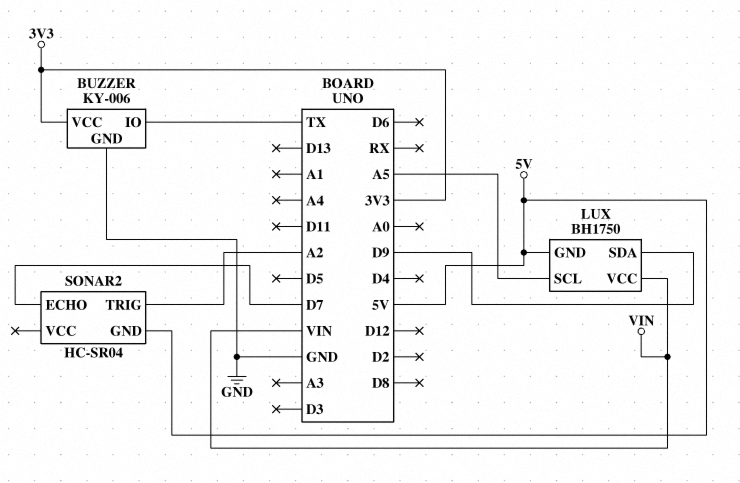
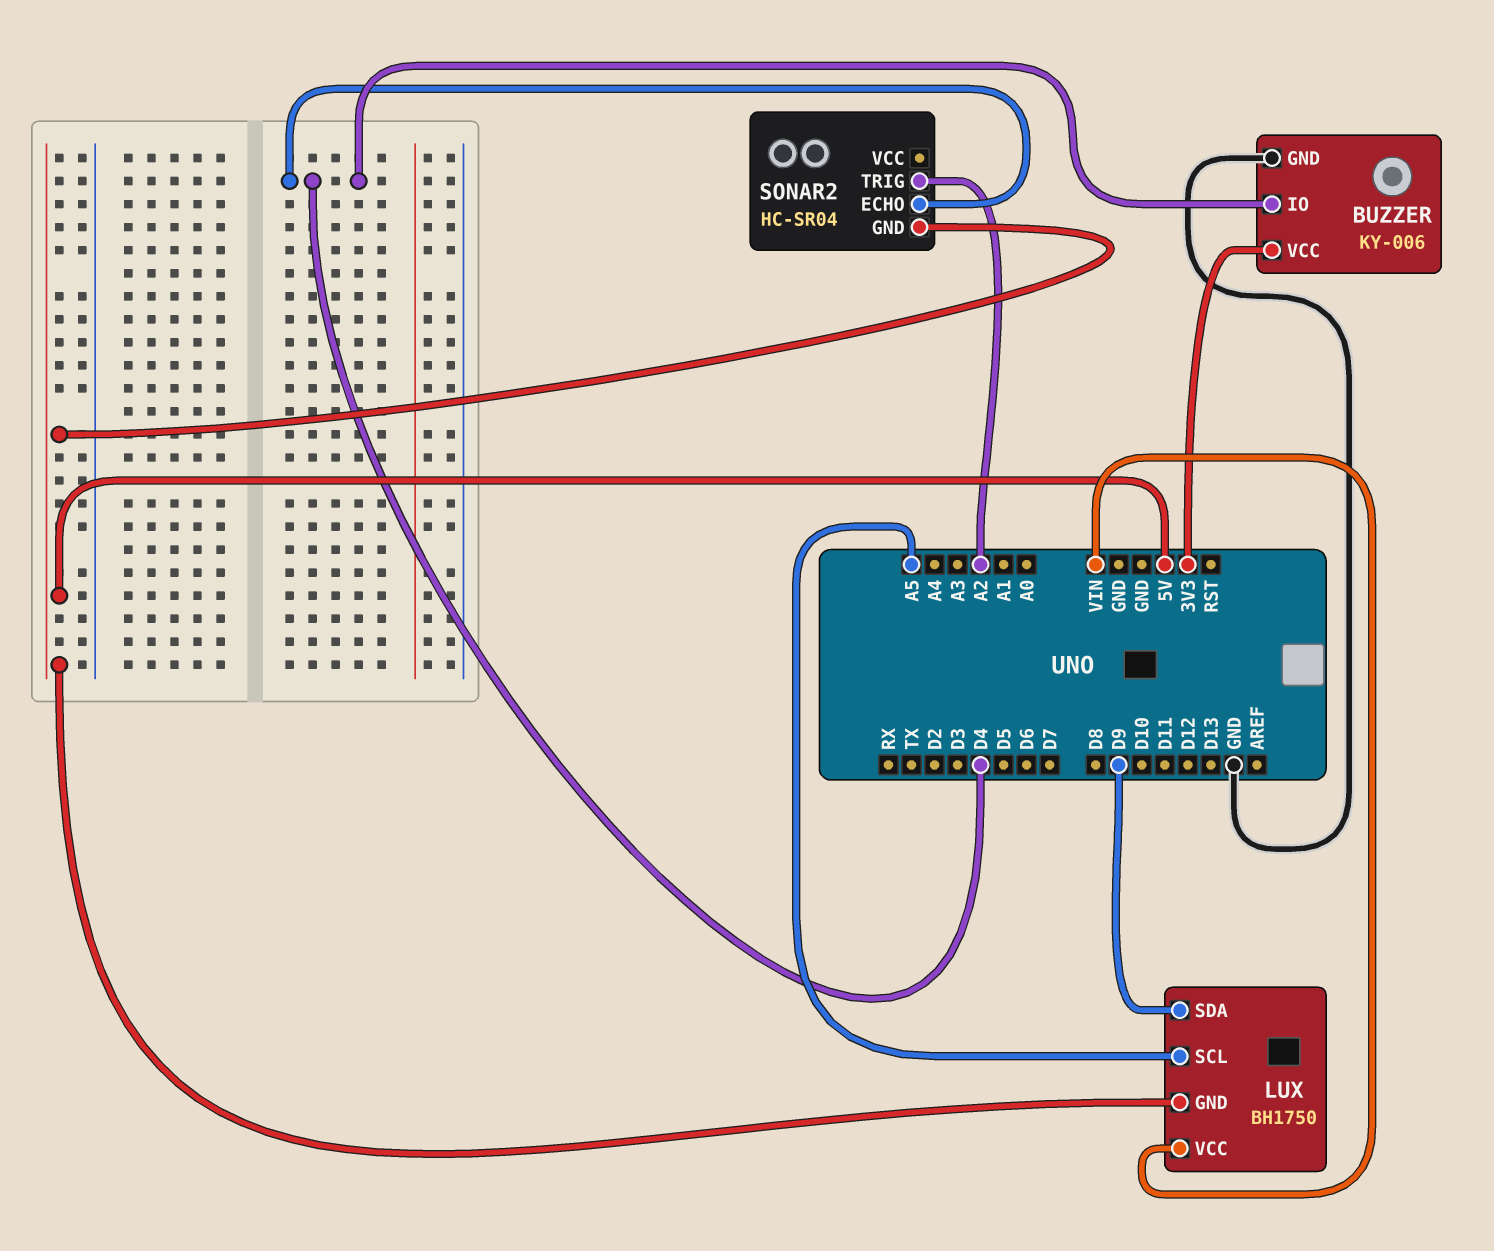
BUZZER pin IO: TX -> D4
SONAR2 pin ECHO: D7 -> D4

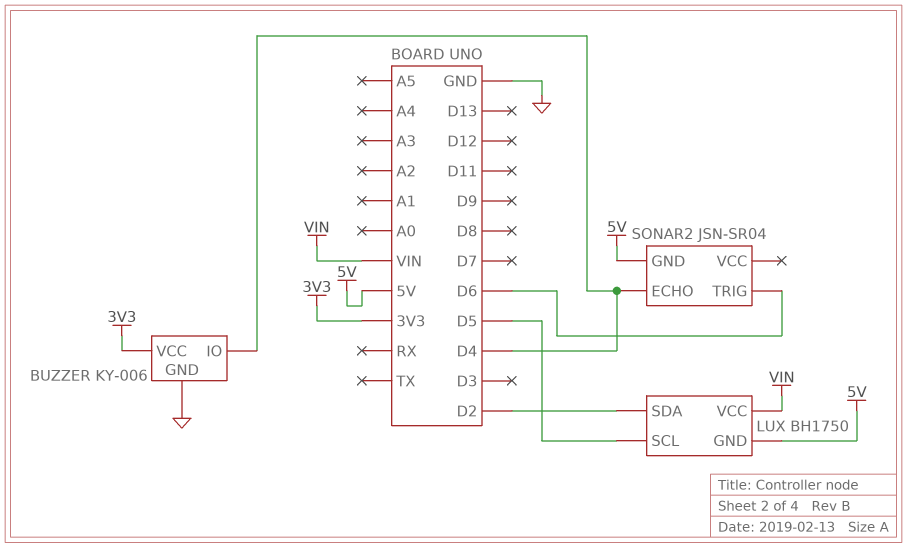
LUX pin SCL: A5 -> D5
LUX pin SDA: D9 -> D2
SONAR2: HC-SR04 -> JSN-SR04
SONAR2 pin TRIG: A2 -> D6

